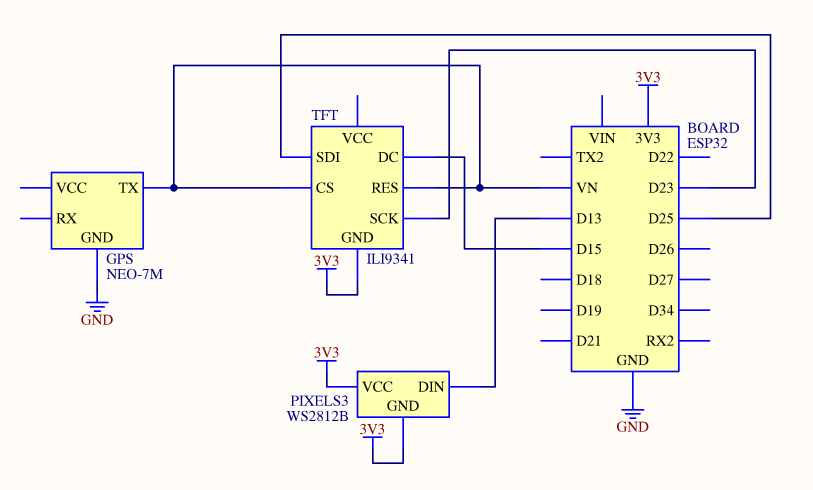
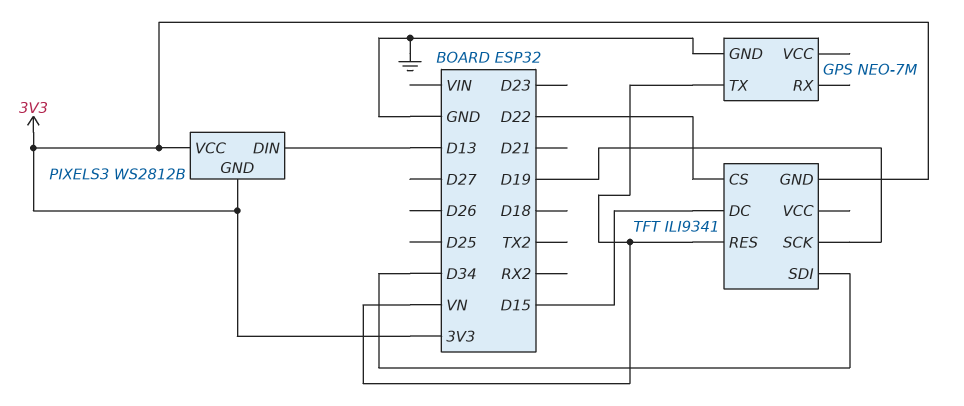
TFT pin CS: VN -> D22
TFT pin SCK: D23 -> D19
TFT pin SDI: D25 -> D34

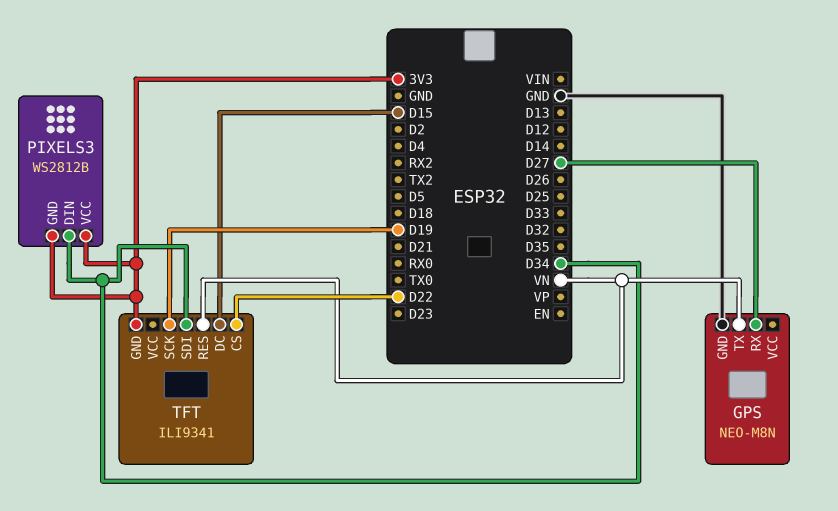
GPS: NEO-7M -> NEO-M8N
GPS pin RX: none -> D27
PIXELS3 pin DIN: D13 -> D34

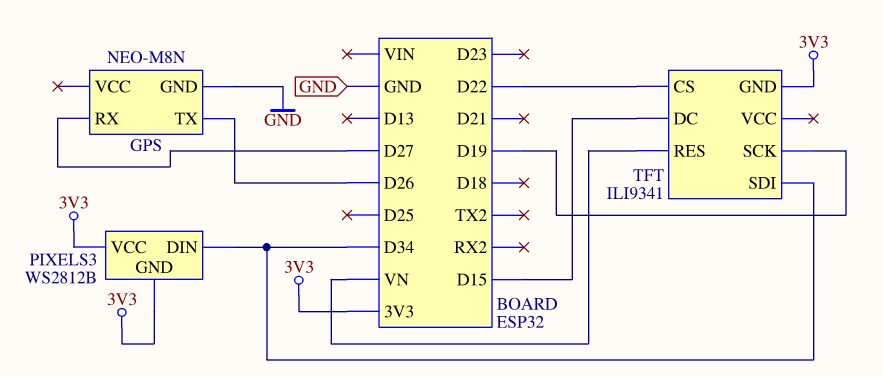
GPS pin TX: VN -> D26

